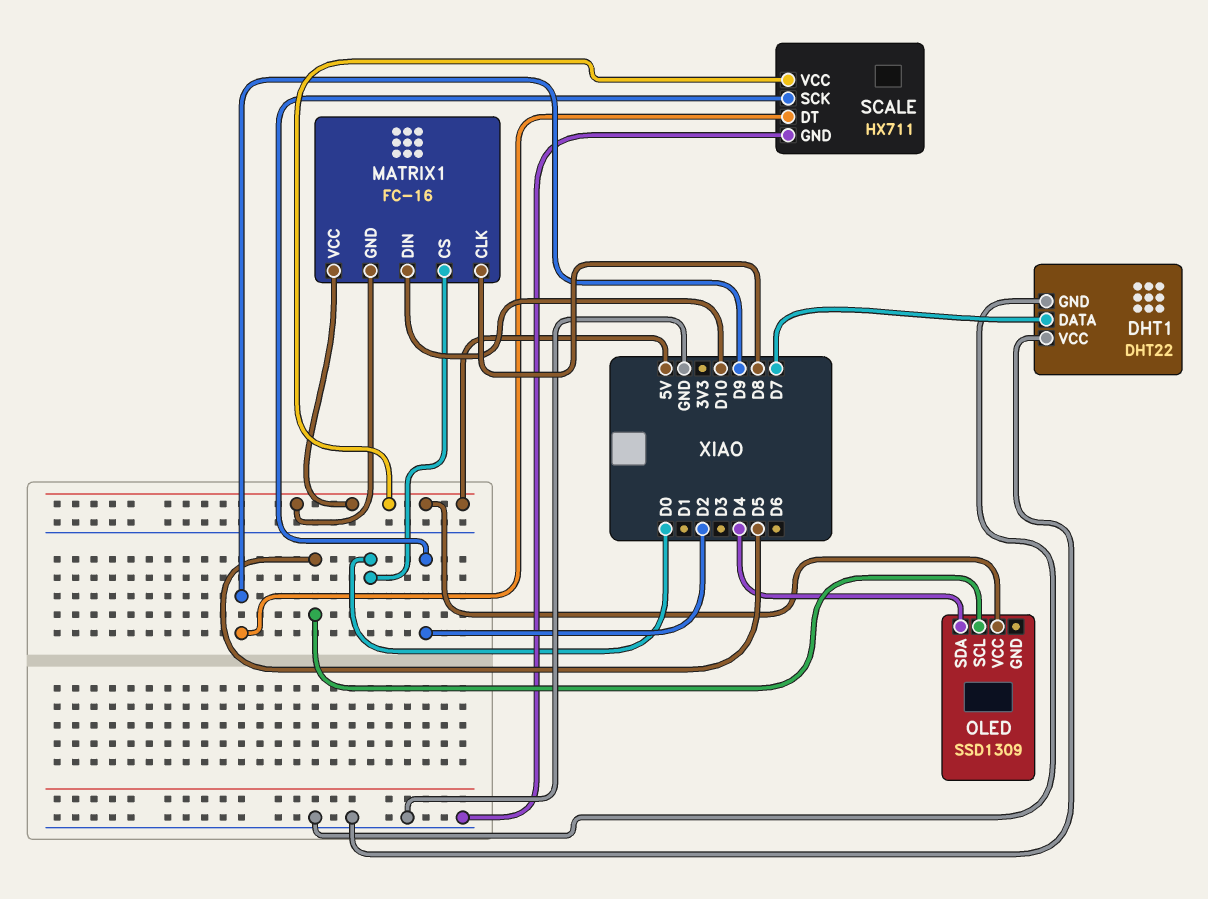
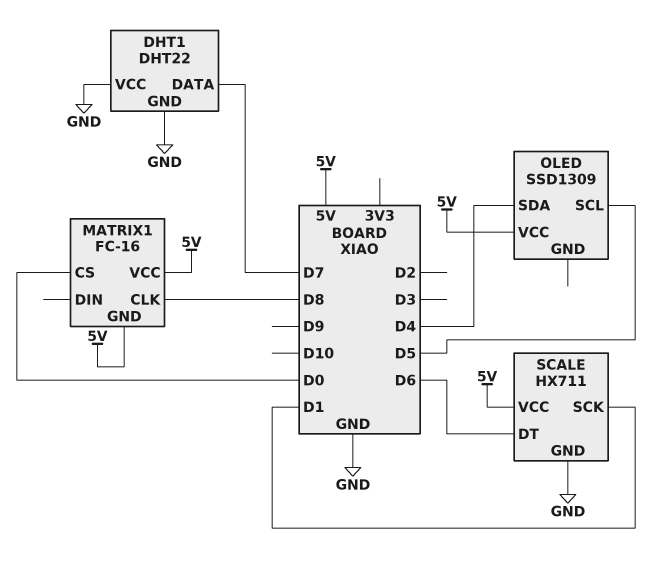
MATRIX1 pin DIN: D10 -> none
SCALE pin DT: D9 -> D6
SCALE pin SCK: D2 -> D1

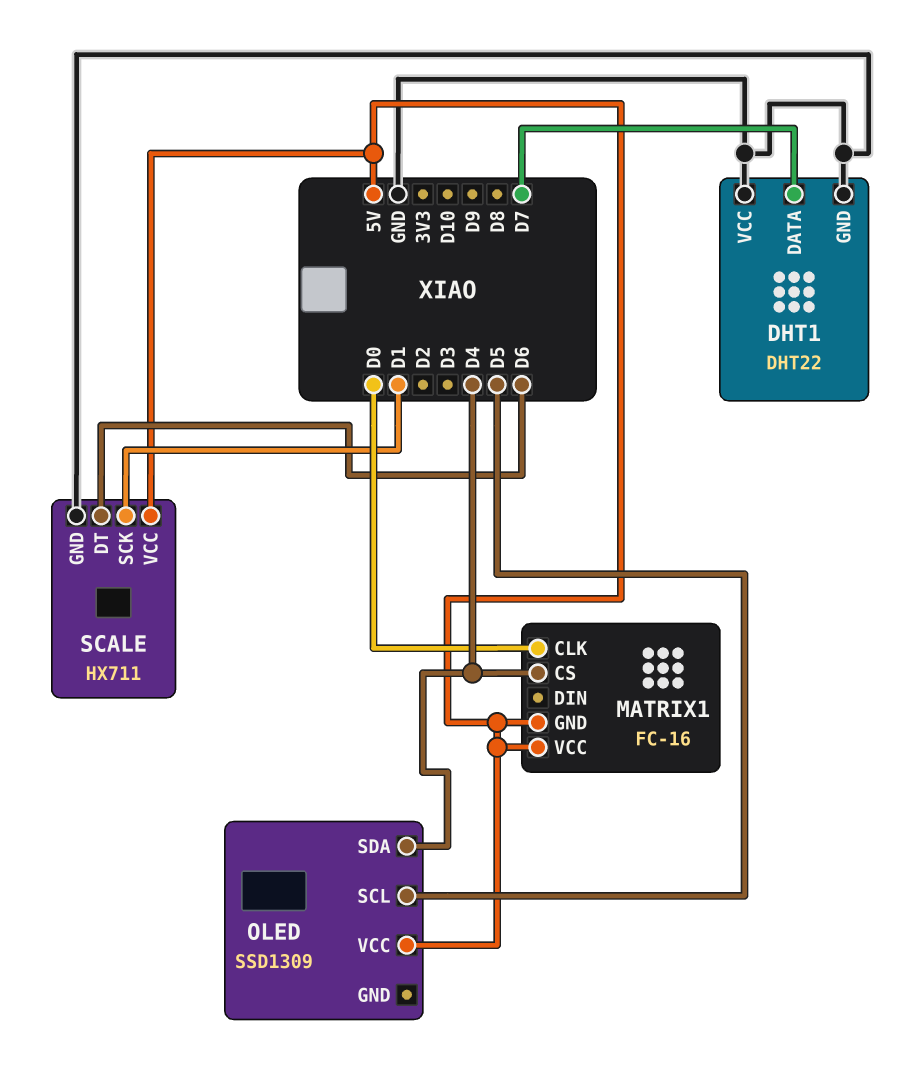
MATRIX1 pin CLK: D8 -> D0
MATRIX1 pin CS: D0 -> D4

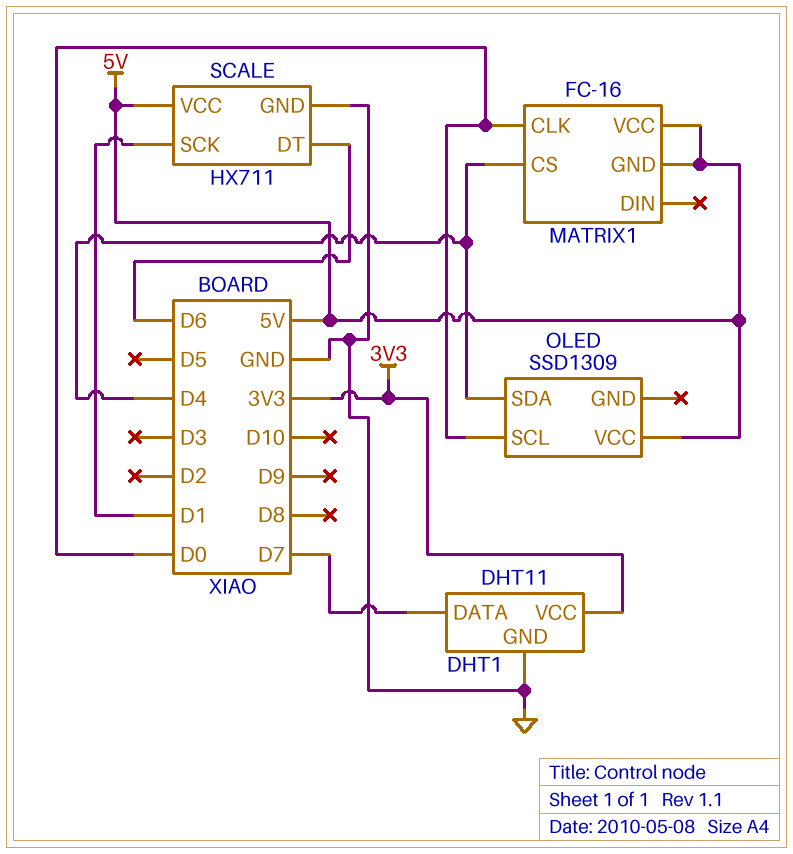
DHT1: DHT22 -> DHT11
DHT1 pin VCC: GND -> 3V3
OLED pin SCL: D5 -> D0

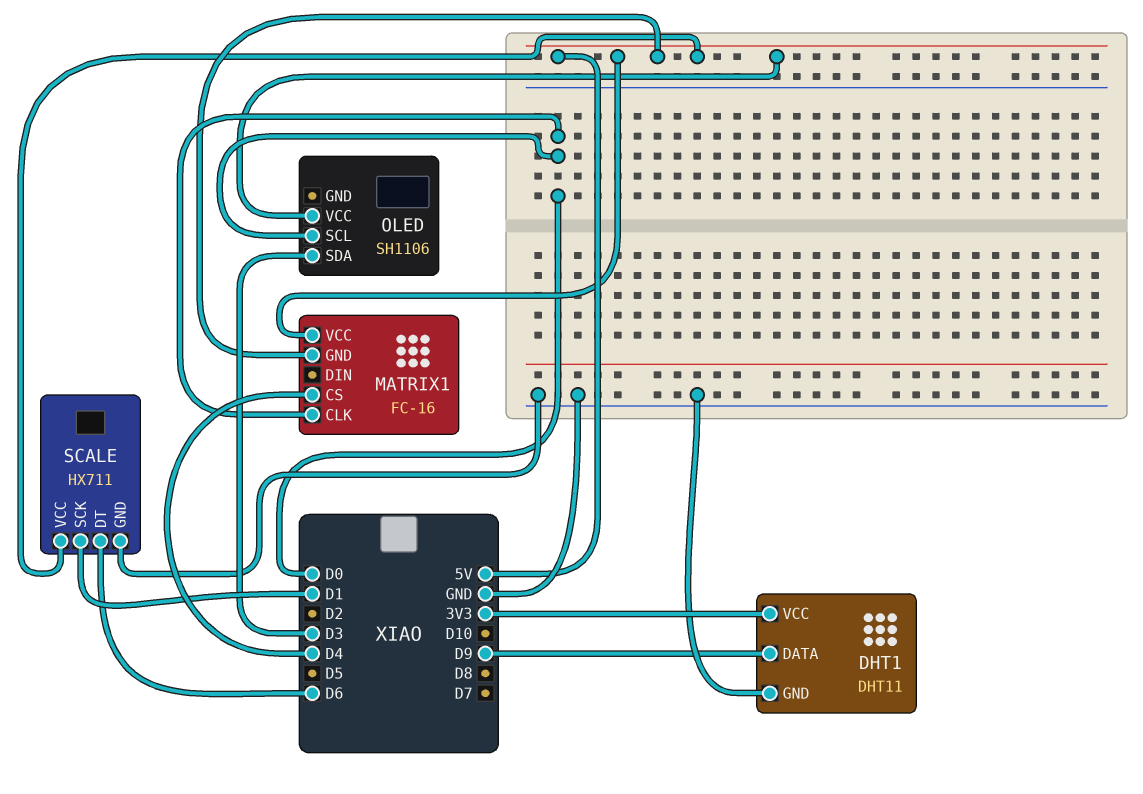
DHT1 pin DATA: D7 -> D9
OLED: SSD1309 -> SH1106
OLED pin SDA: D4 -> D3

